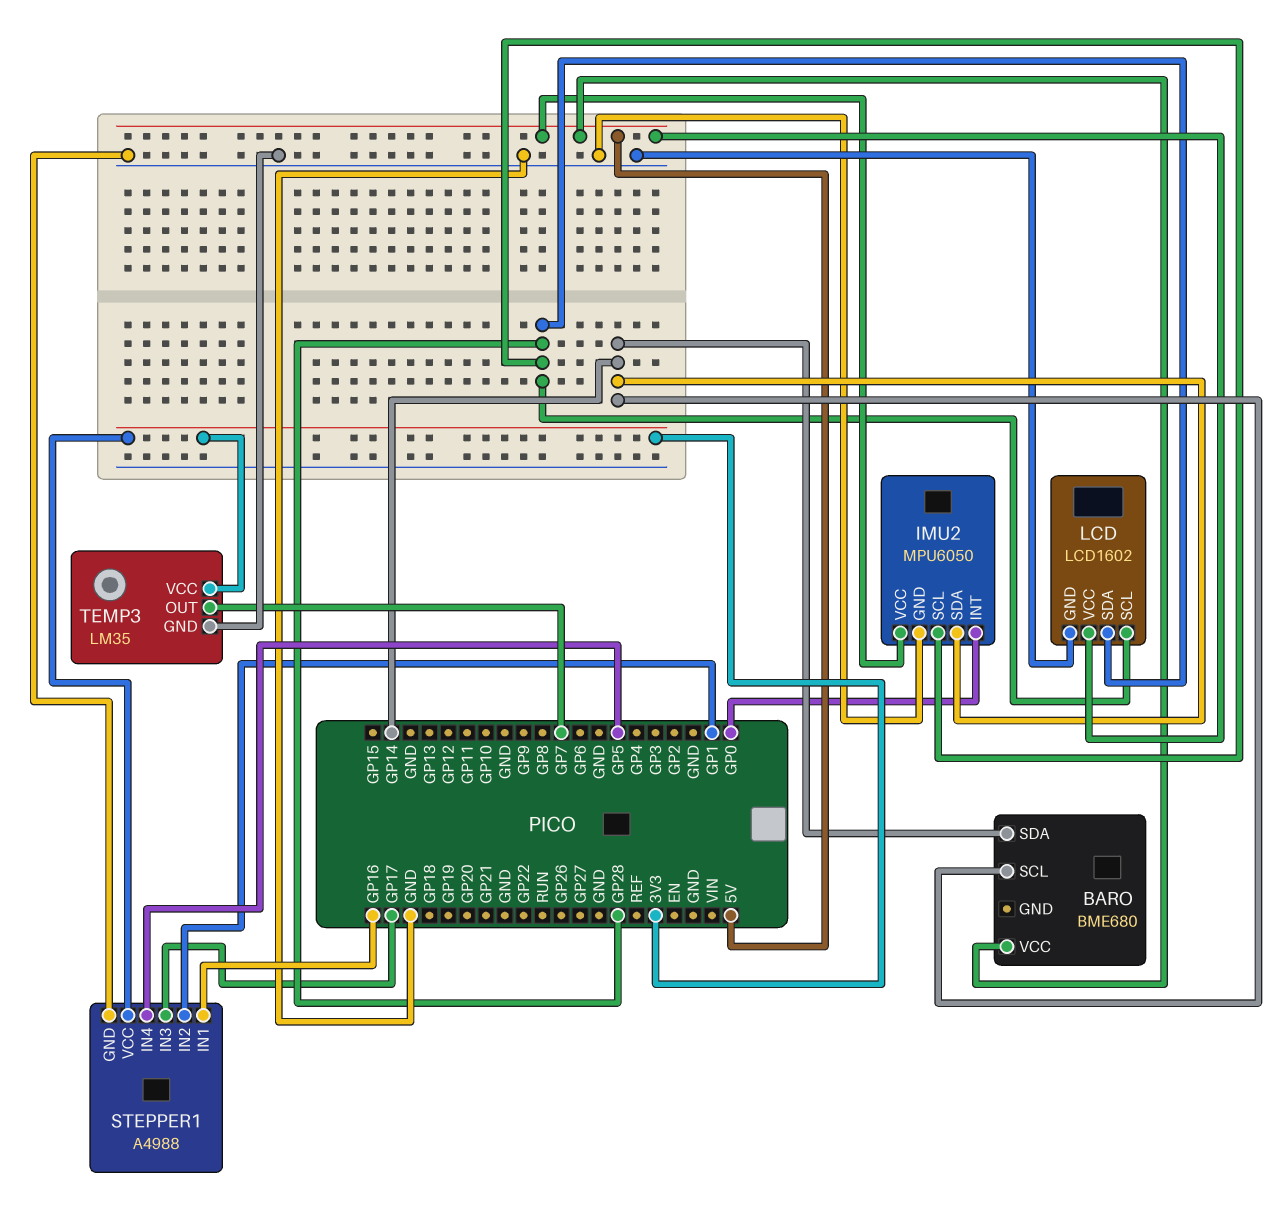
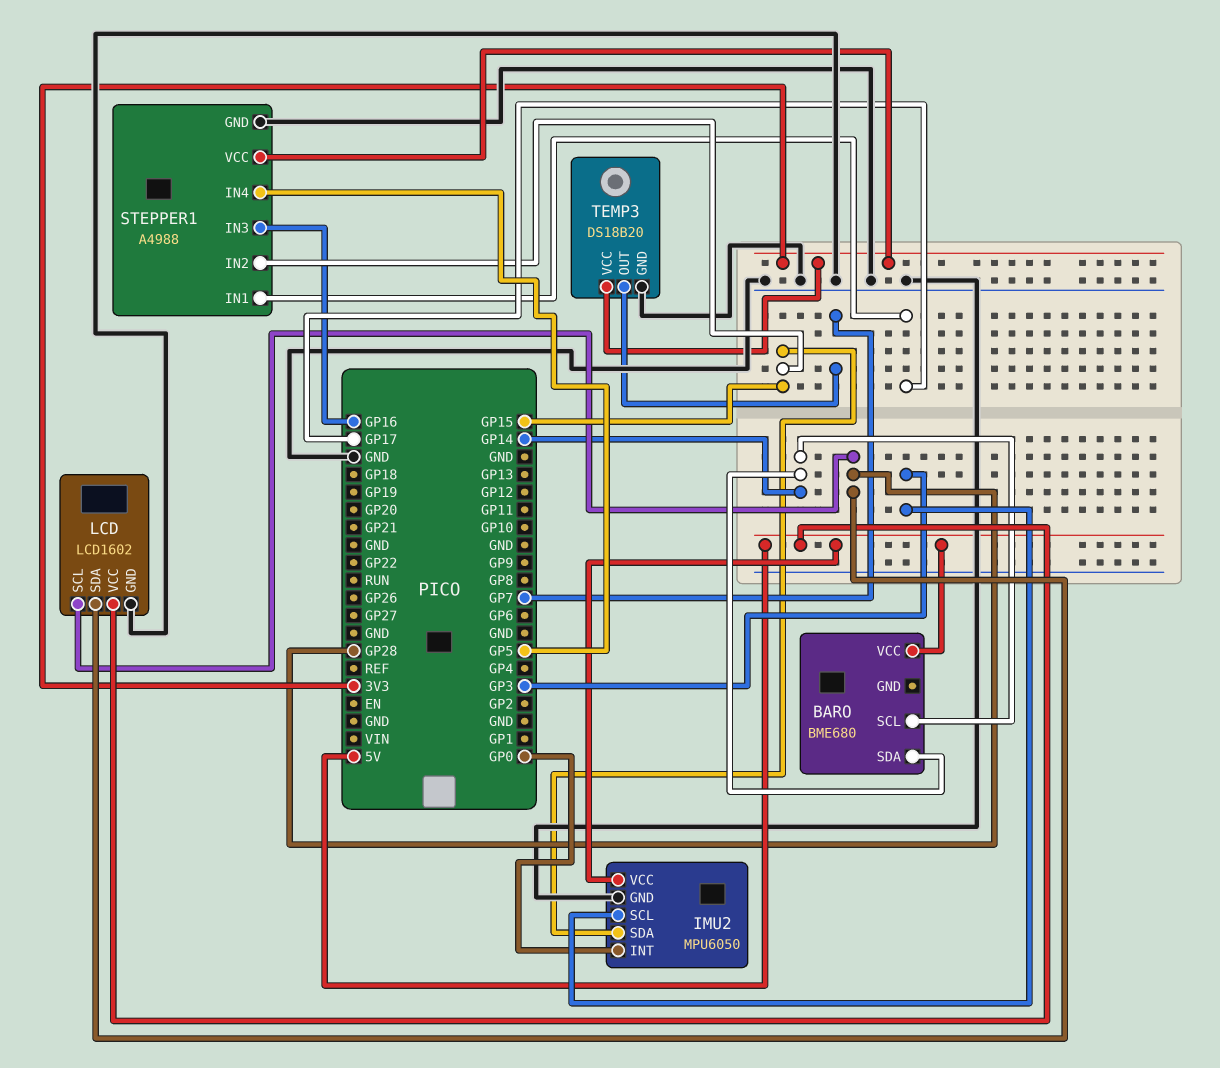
IMU2 pin SCL: GP28 -> GP3
IMU2 pin SDA: GP14 -> GP15
STEPPER1 pin IN1: GP16 -> GP17
STEPPER1 pin IN2: GP1 -> GP15
STEPPER1 pin IN3: GP17 -> GP16
TEMP3: LM35 -> DS18B20

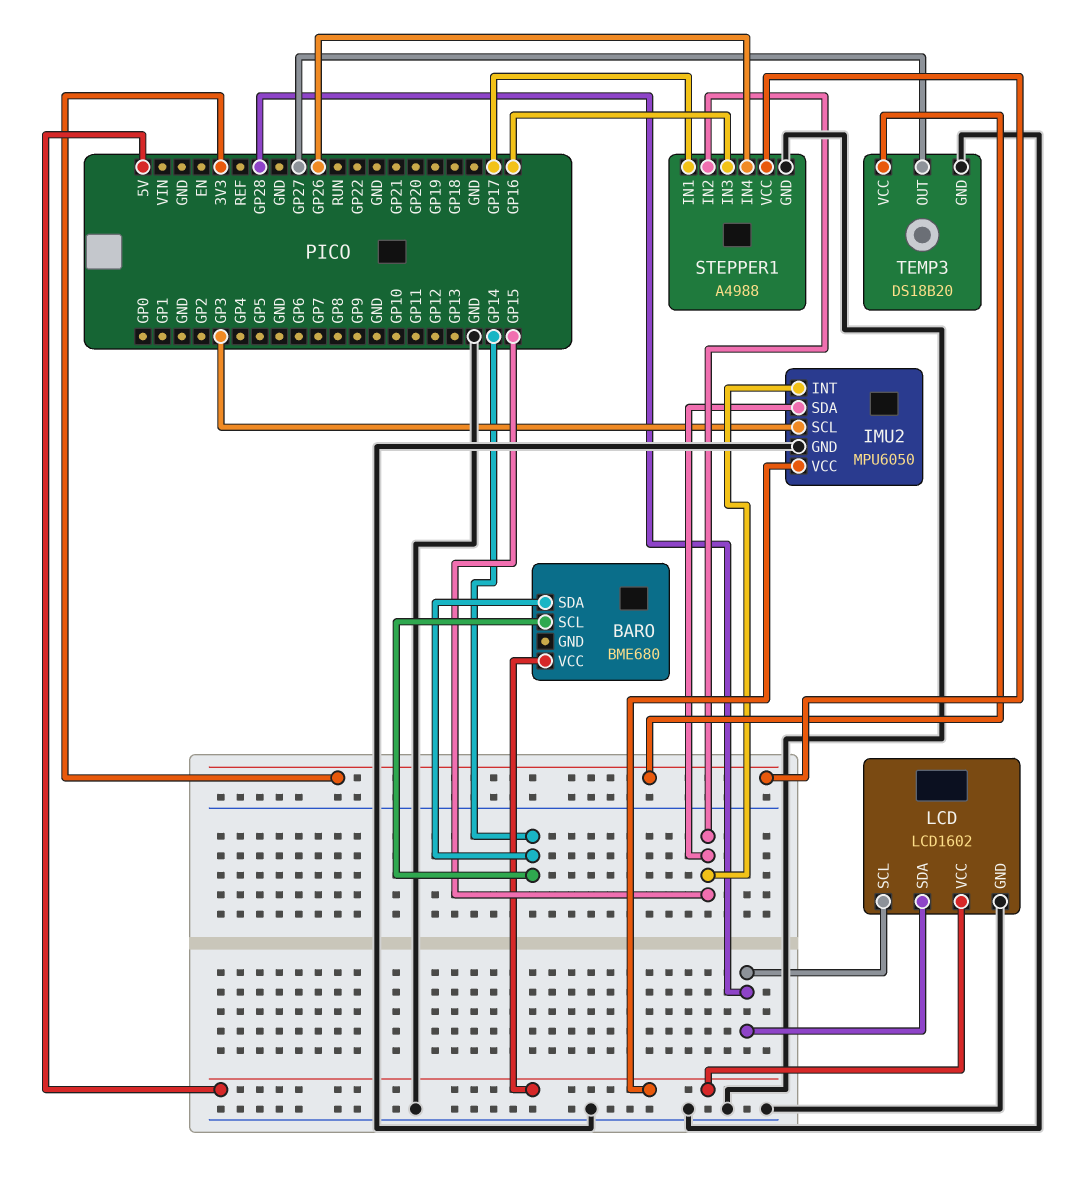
IMU2 pin INT: GP0 -> GP15
STEPPER1 pin IN4: GP5 -> GP26
TEMP3 pin OUT: GP7 -> GP27

